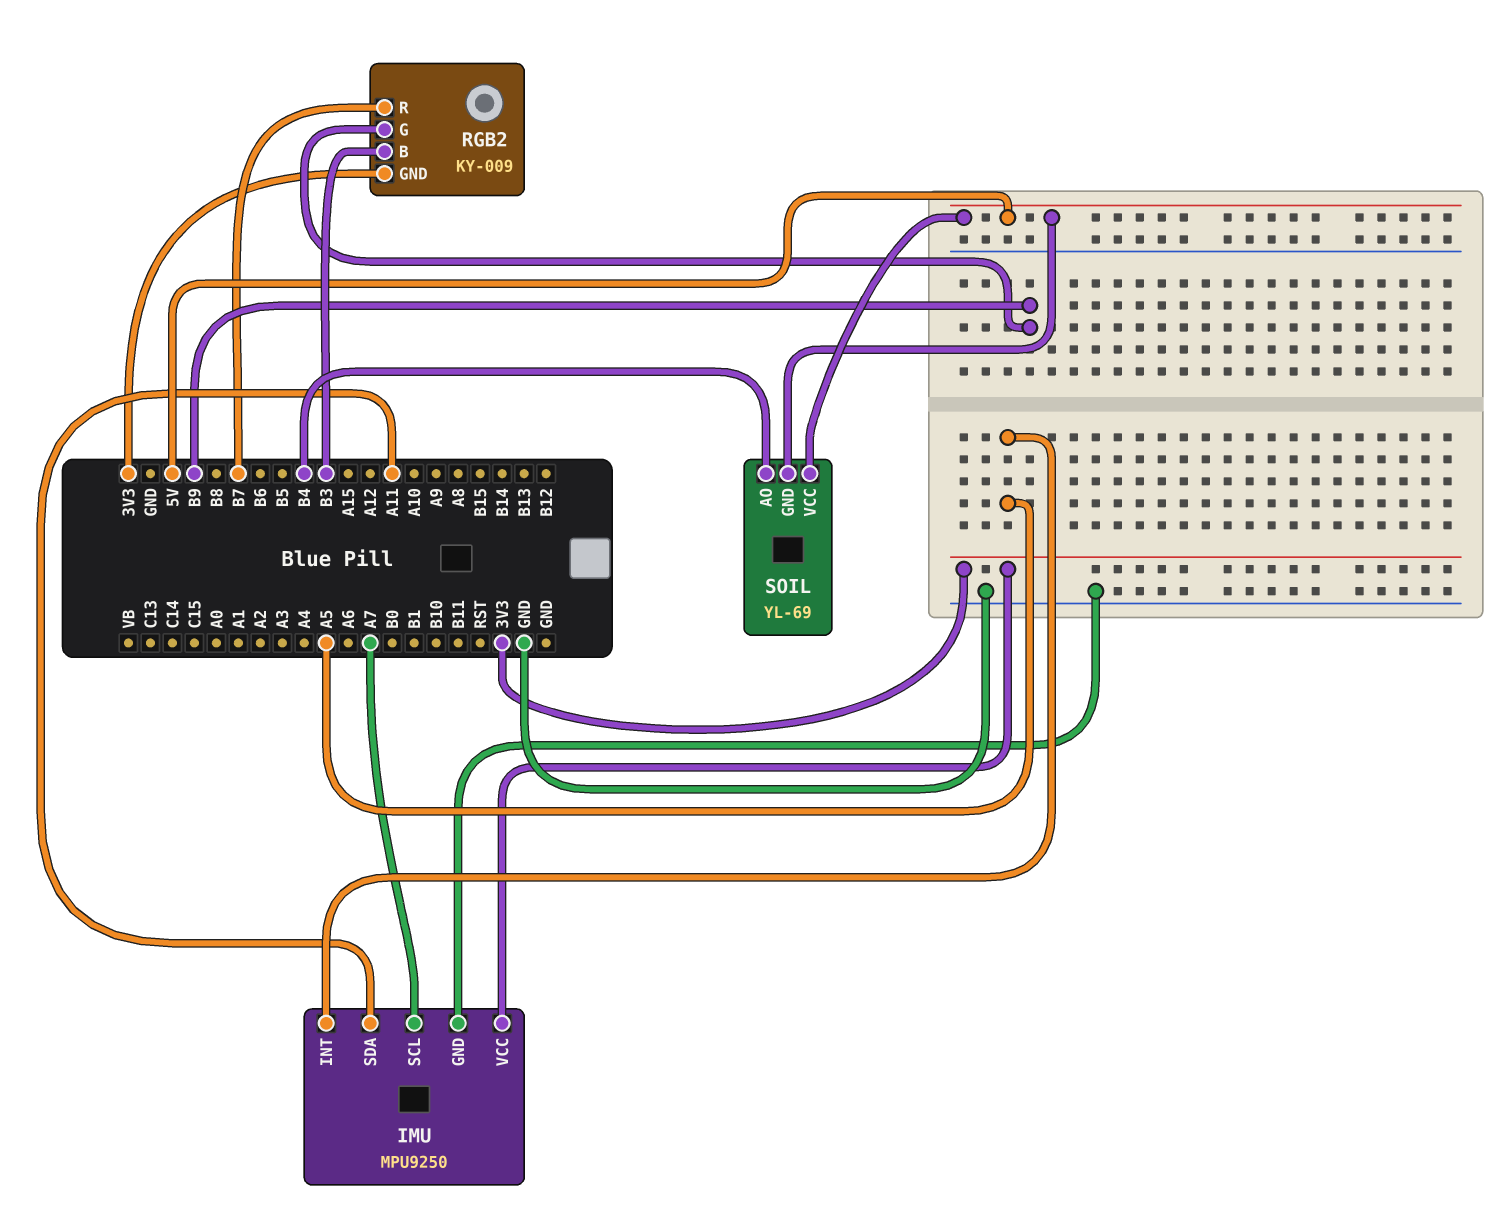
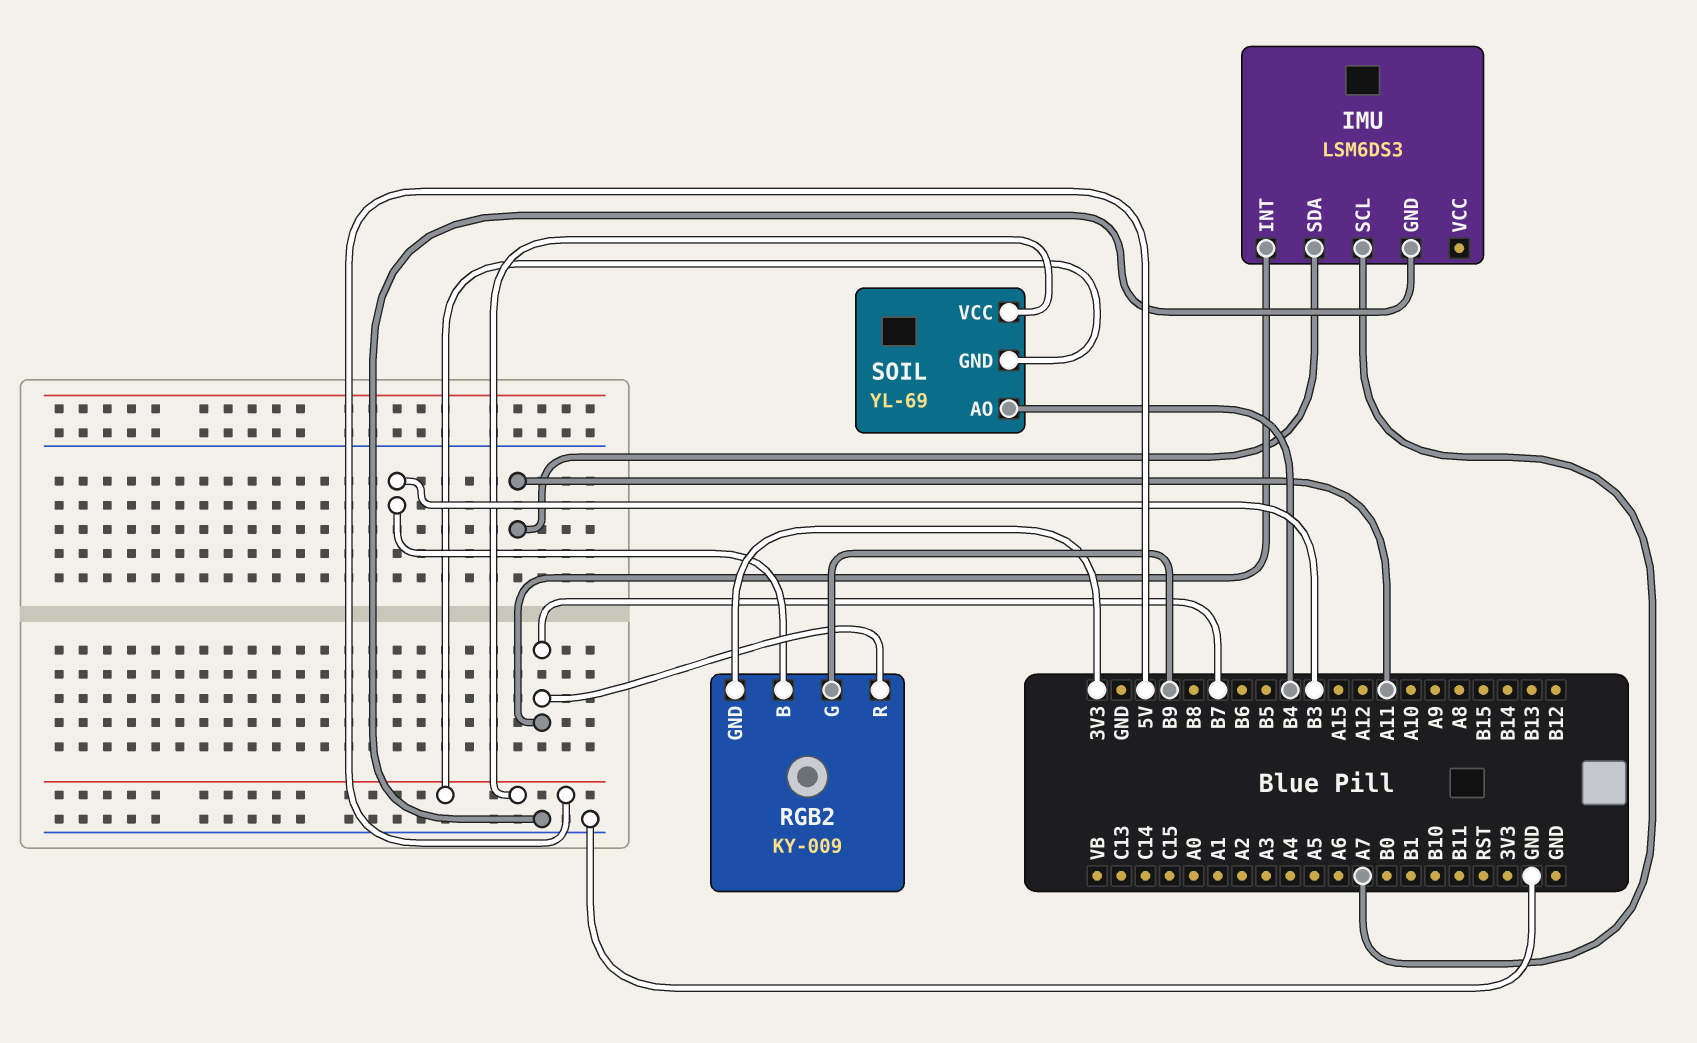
IMU: MPU9250 -> LSM6DS3
IMU pin INT: A5 -> B7
IMU pin VCC: 3V3 -> none

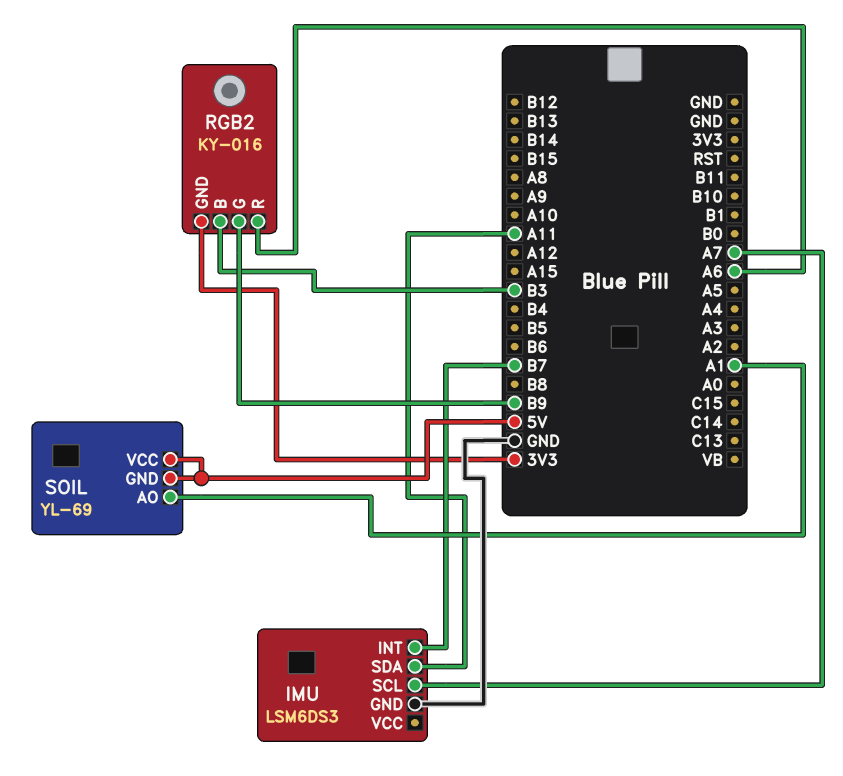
RGB2: KY-009 -> KY-016
RGB2 pin R: B7 -> A6
SOIL pin AO: B4 -> A1

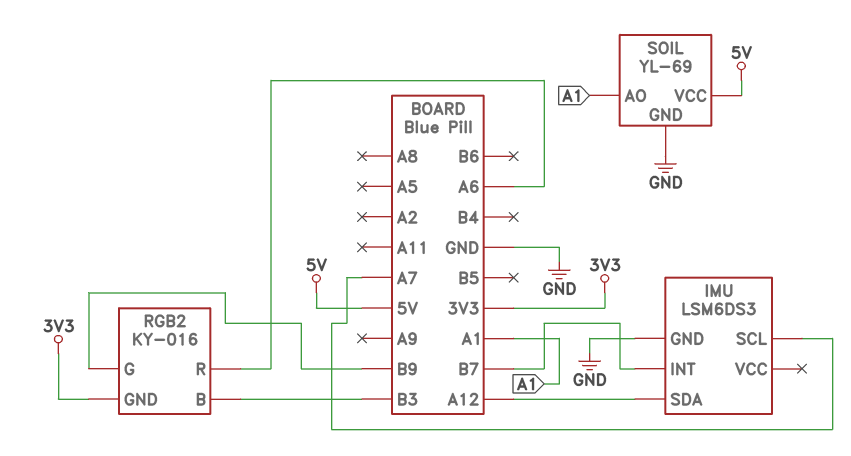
IMU pin SDA: A11 -> A12
SOIL pin GND: 5V -> GND

